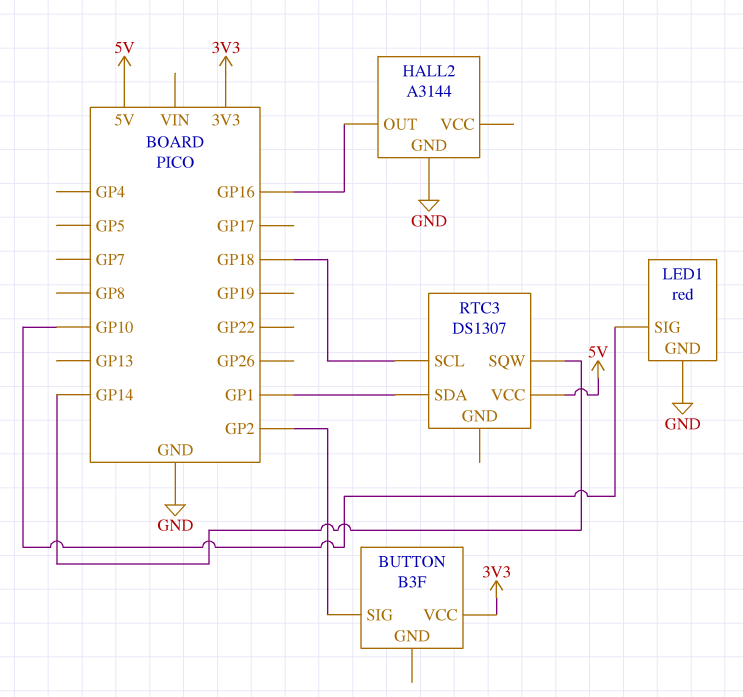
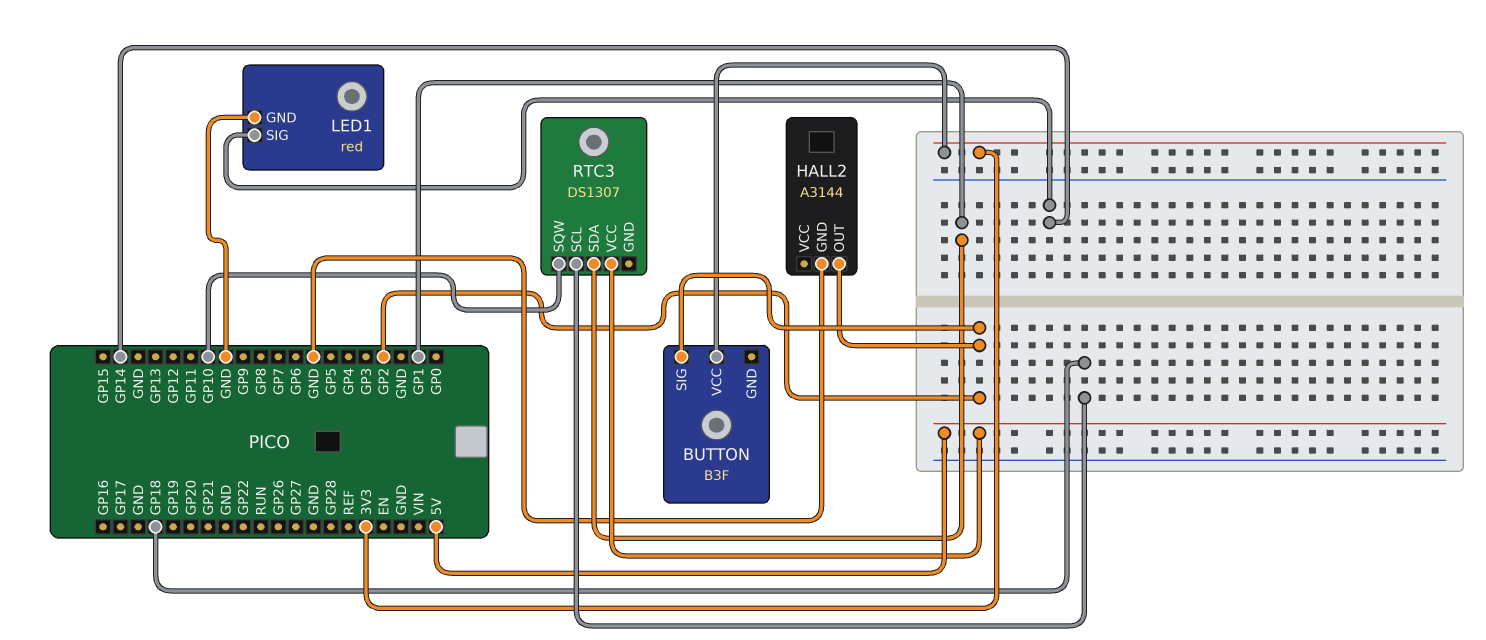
HALL2 pin OUT: GP16 -> GP2
LED1 pin SIG: GP10 -> GP14
RTC3 pin SQW: GP14 -> GP10

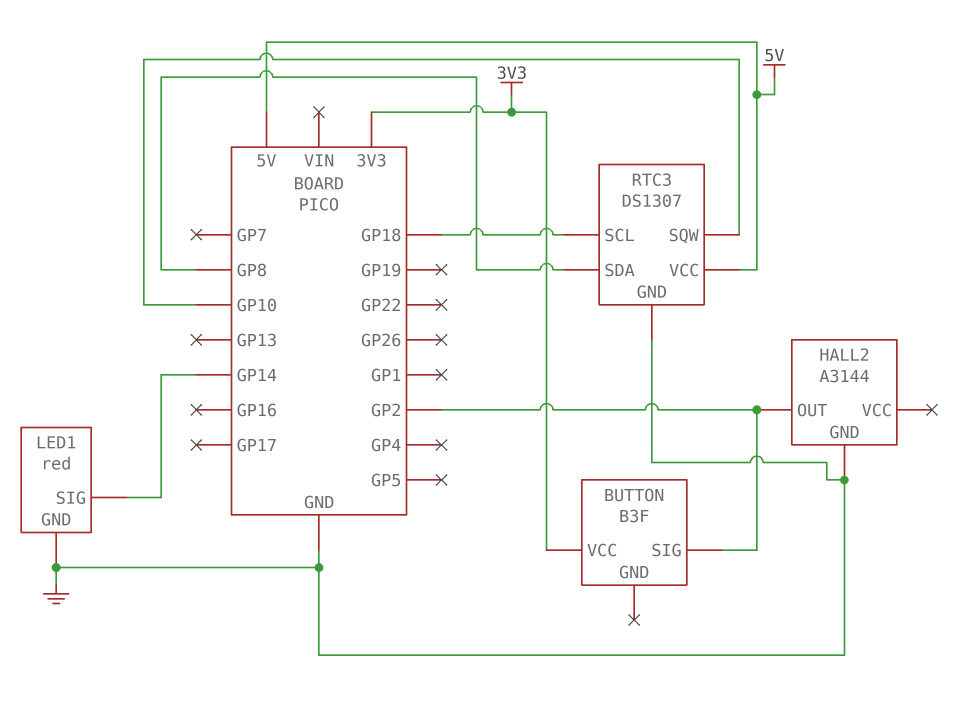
RTC3 pin GND: none -> GND
RTC3 pin SDA: GP1 -> GP8

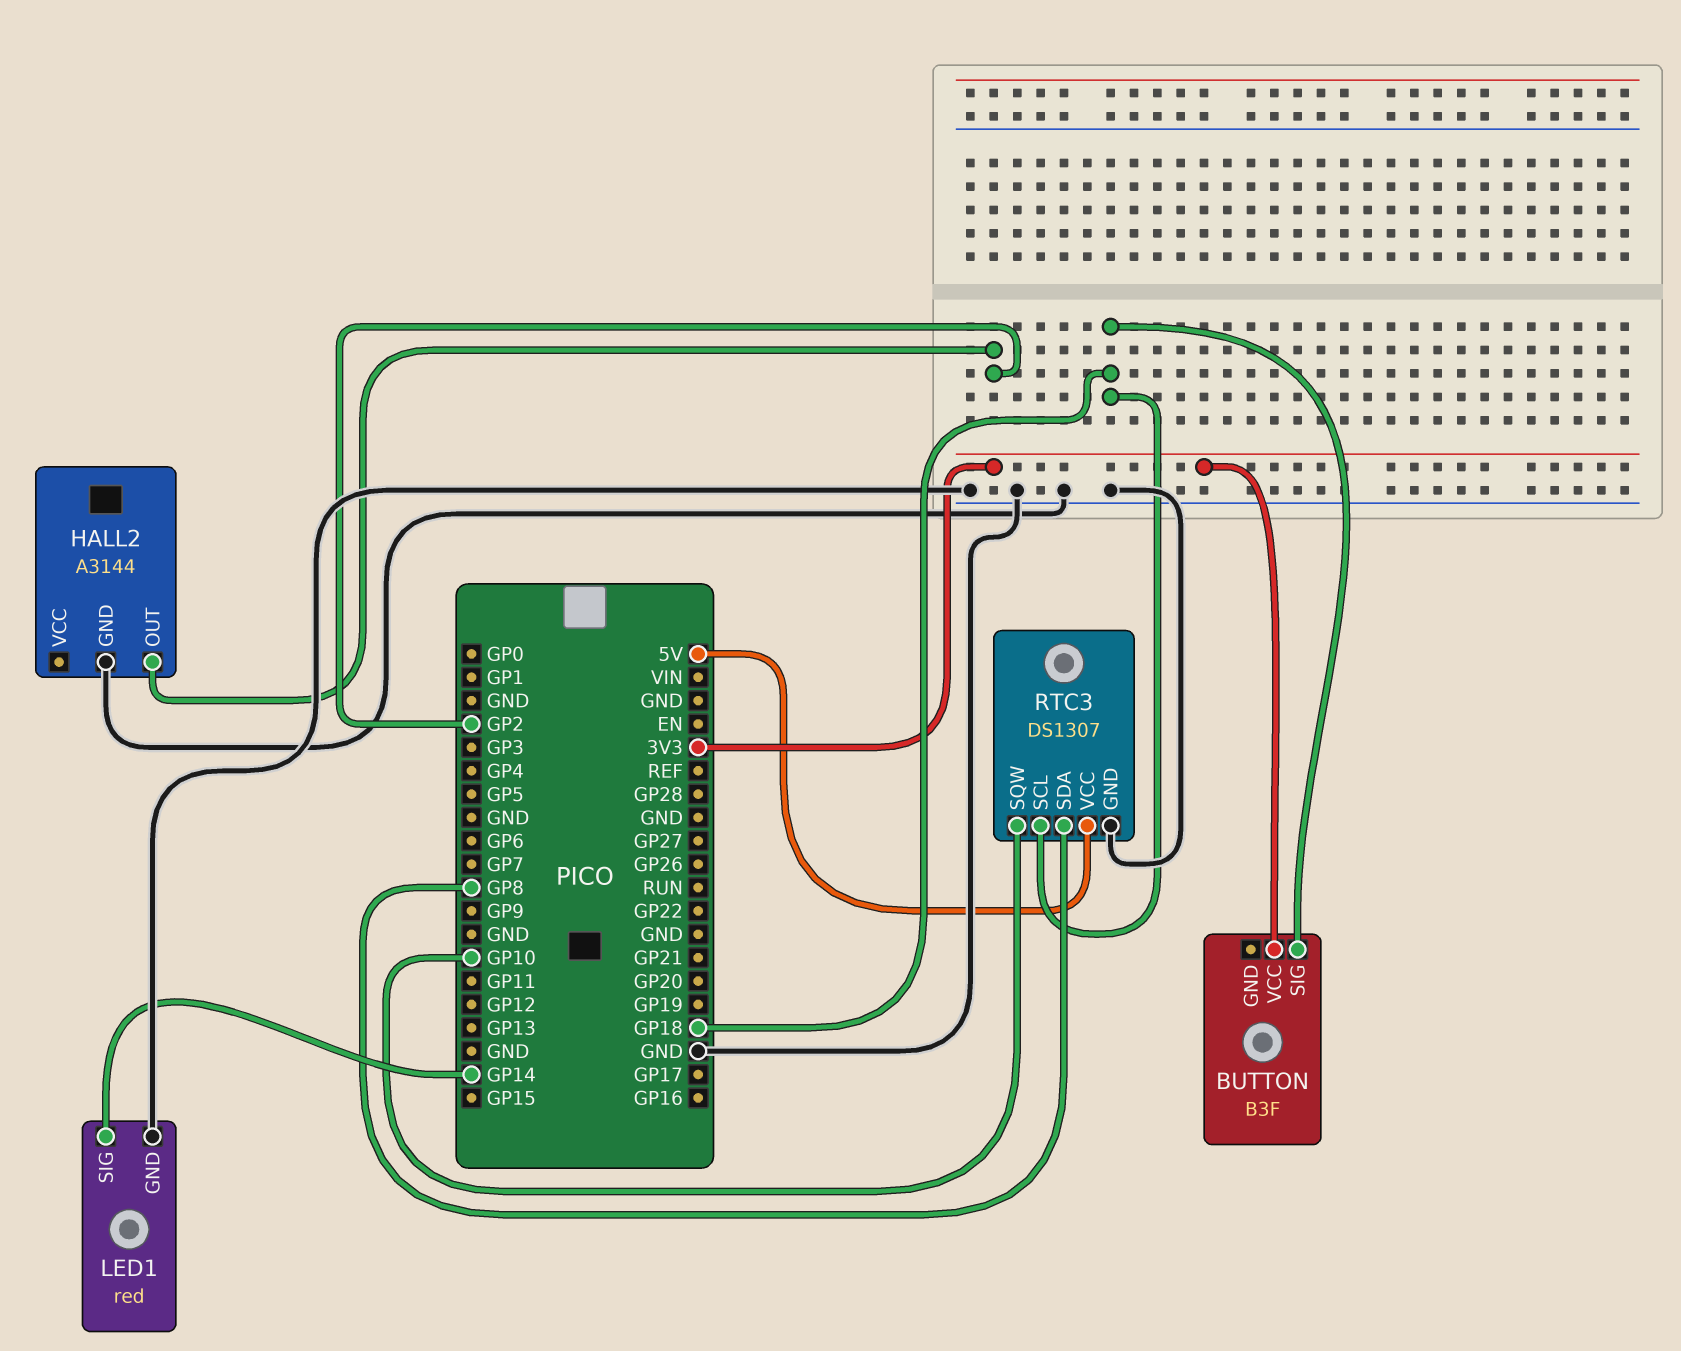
BUTTON pin SIG: GP2 -> GP18

